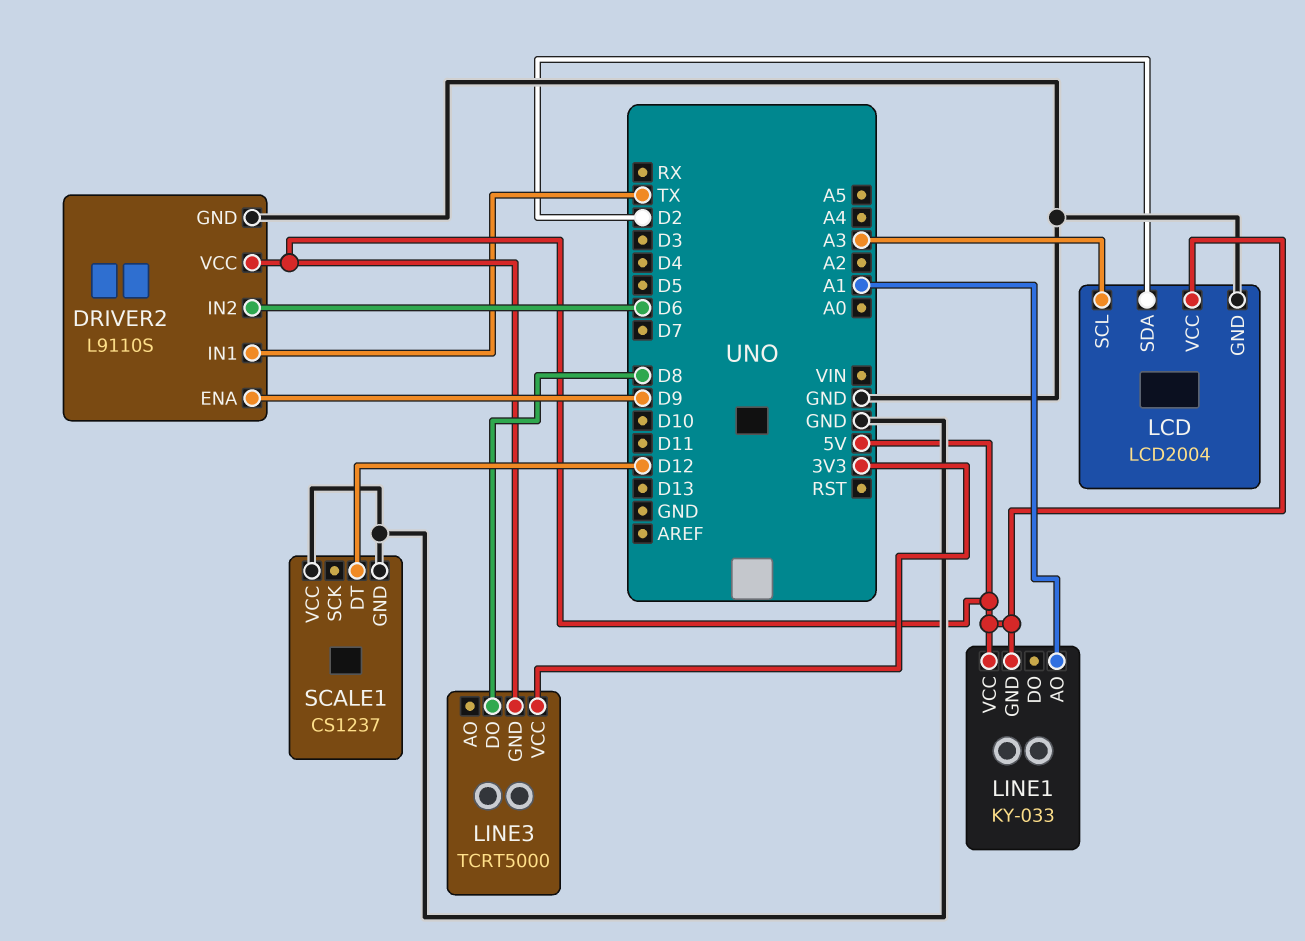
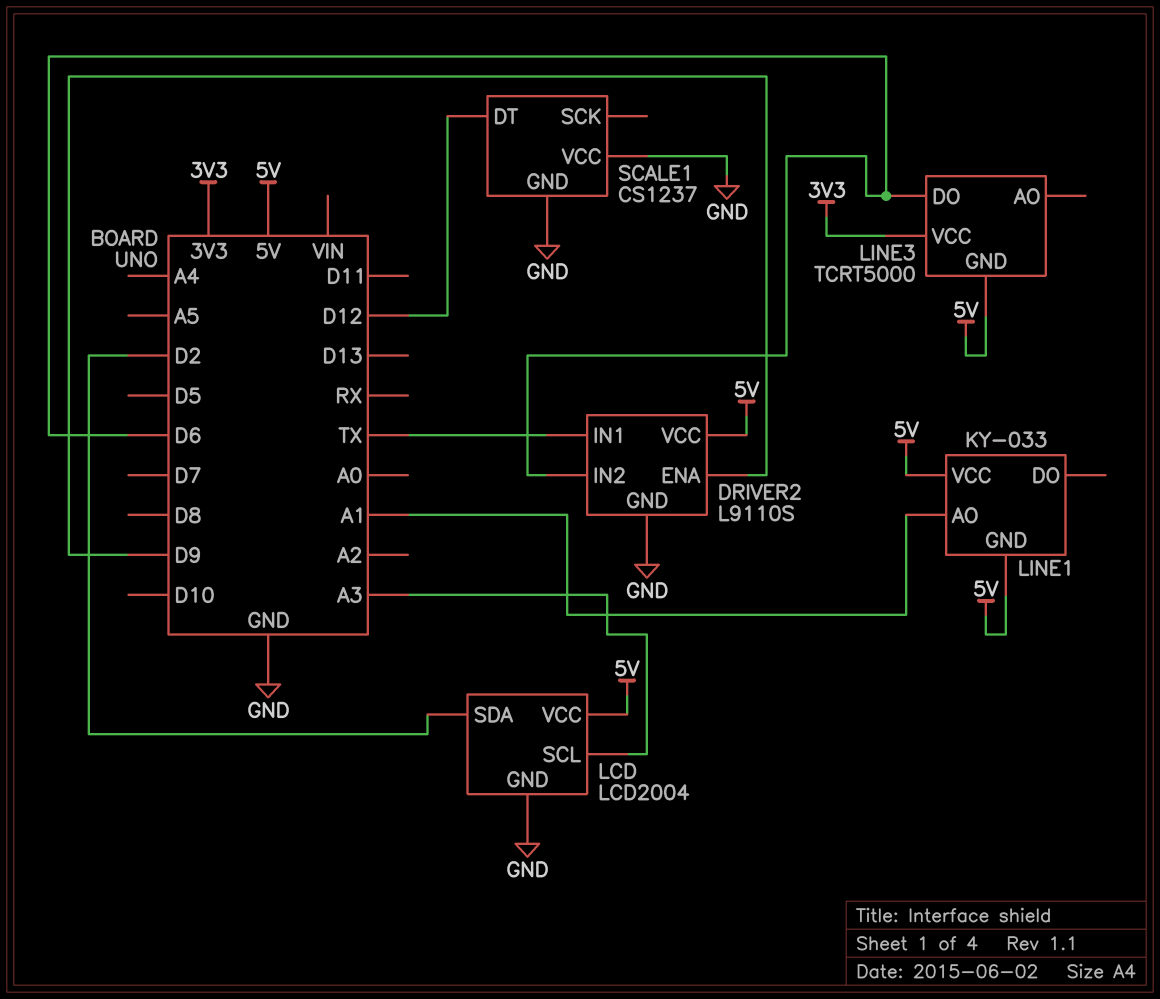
LINE3 pin DO: D8 -> D6

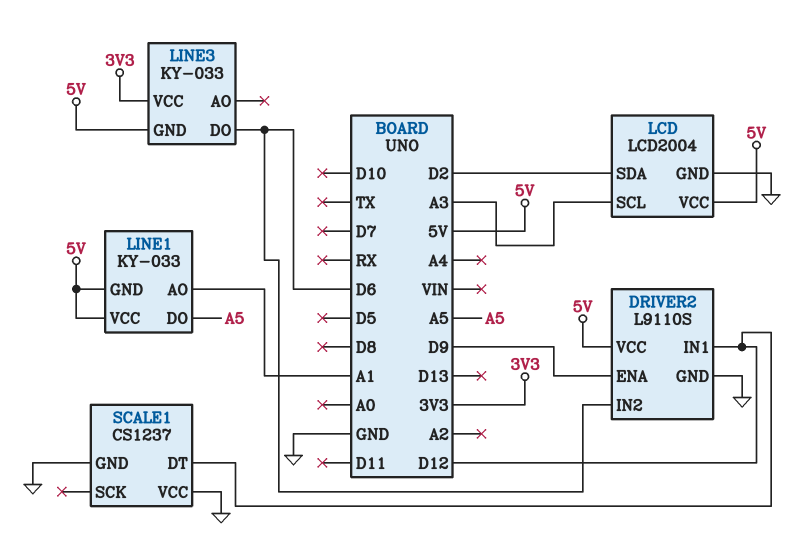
DRIVER2 pin IN1: TX -> D12
LINE1 pin DO: none -> A5
LINE3: TCRT5000 -> KY-033

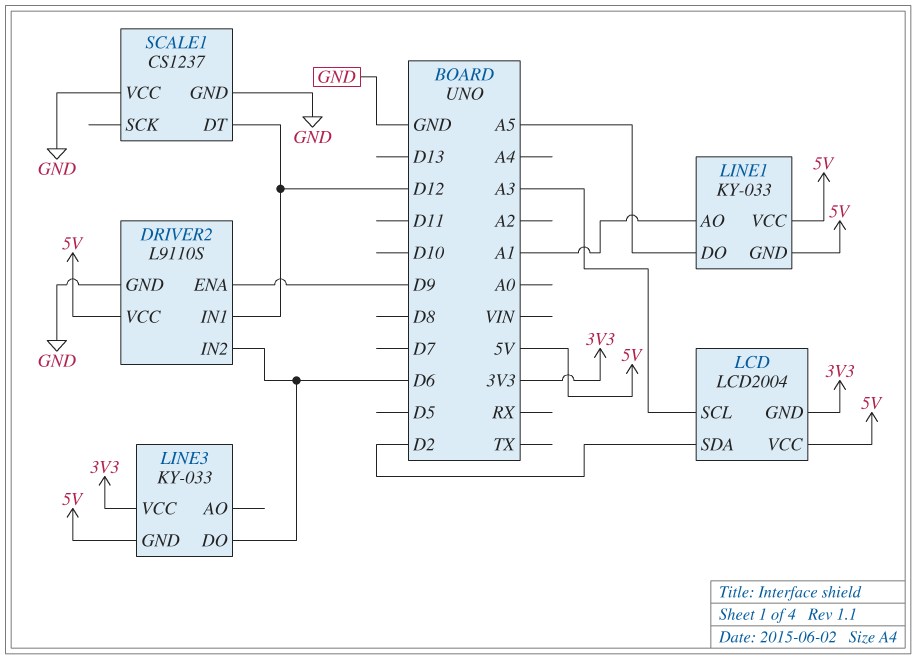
LCD pin GND: GND -> 3V3

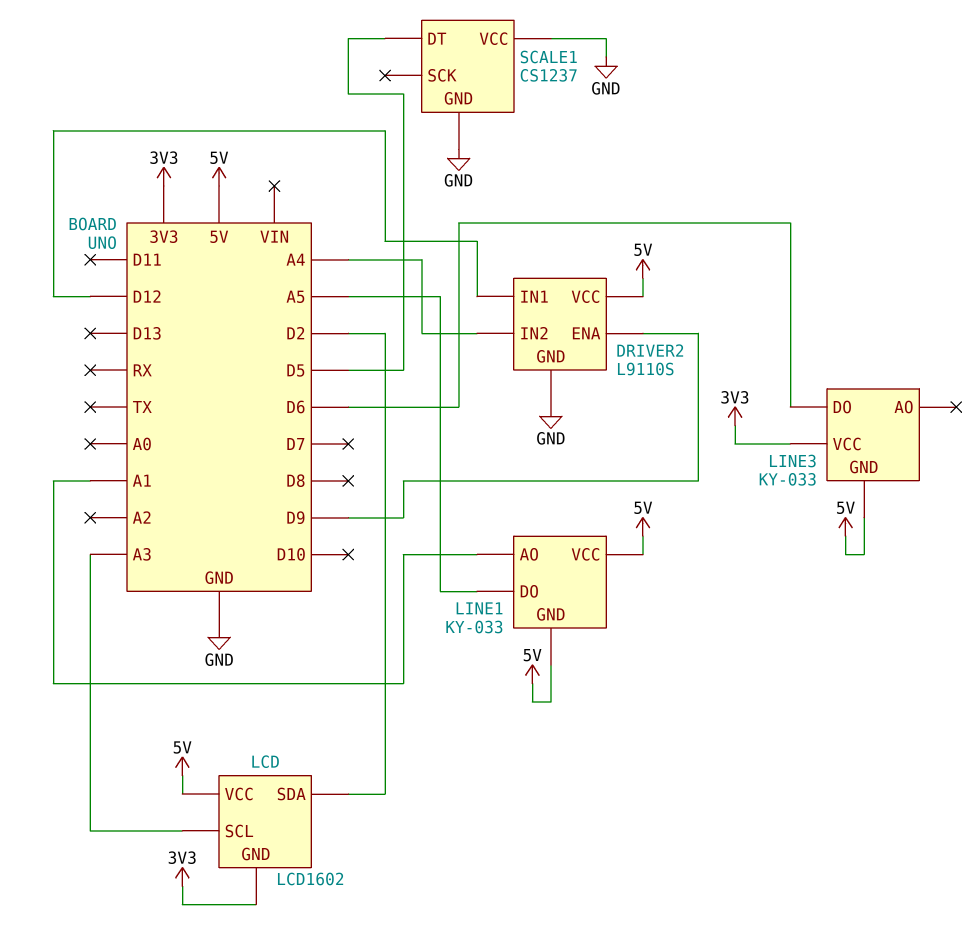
DRIVER2 pin IN2: D6 -> A4
LCD: LCD2004 -> LCD1602
SCALE1 pin DT: D12 -> D5

